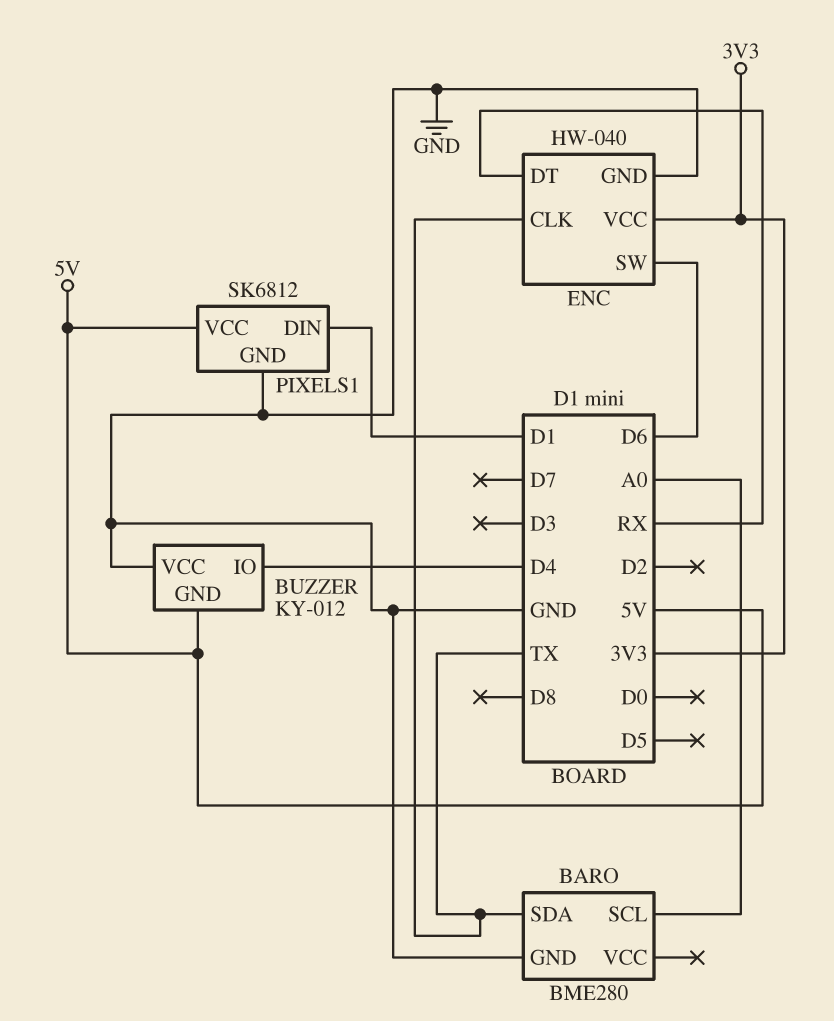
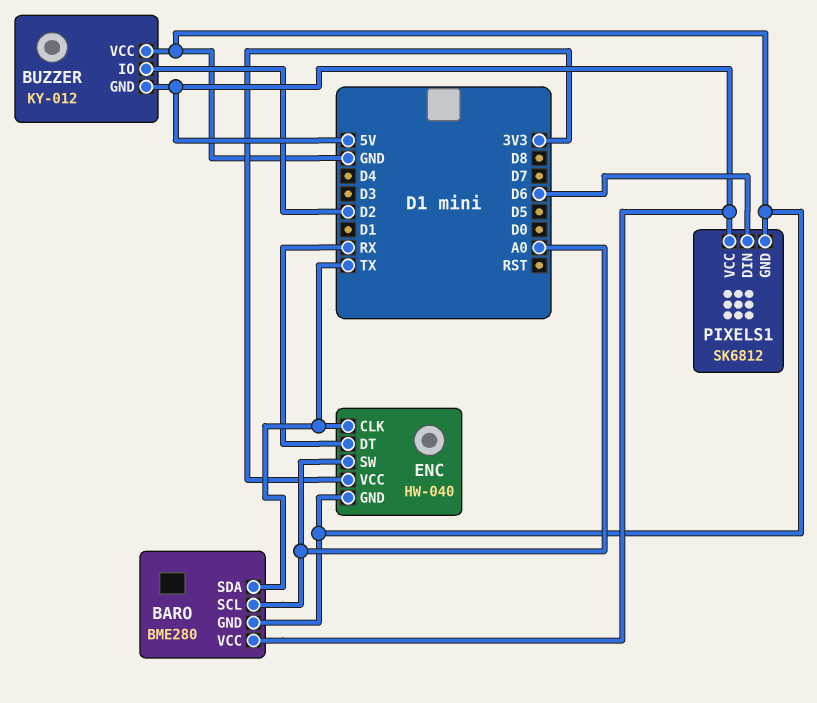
BARO pin VCC: none -> 5V
BUZZER pin IO: D4 -> D2
ENC pin SW: D6 -> A0
PIXELS1 pin DIN: D1 -> D6

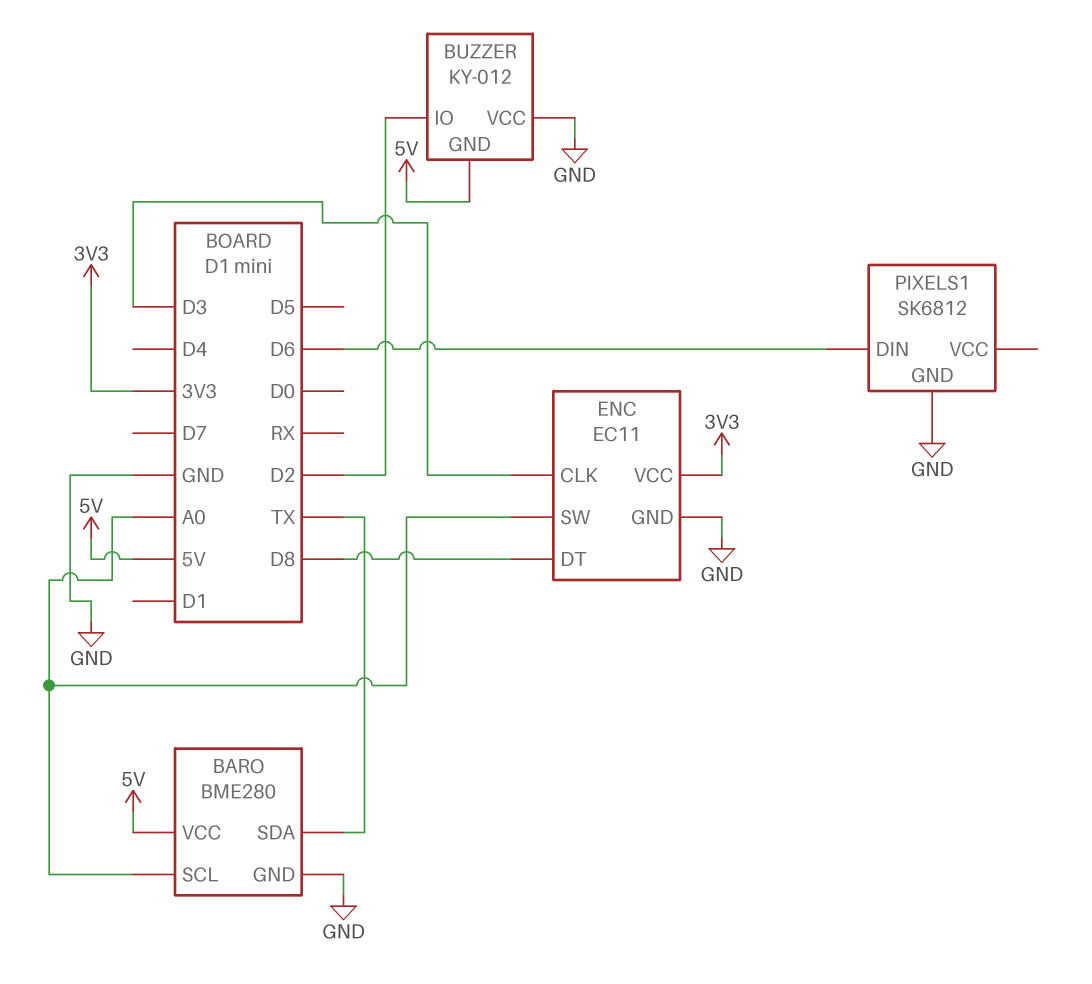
ENC: HW-040 -> EC11
ENC pin CLK: TX -> D3
ENC pin DT: RX -> D8
PIXELS1 pin VCC: 5V -> none

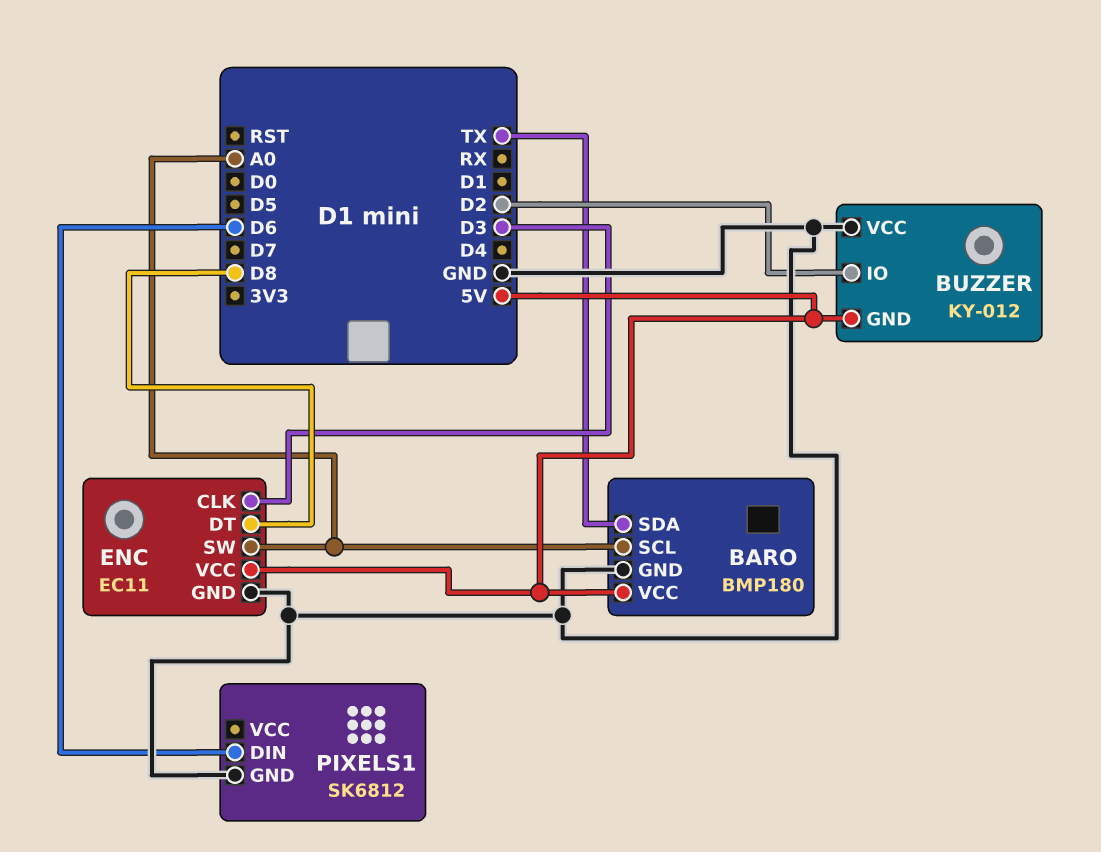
BARO: BME280 -> BMP180
ENC pin VCC: 3V3 -> 5V

